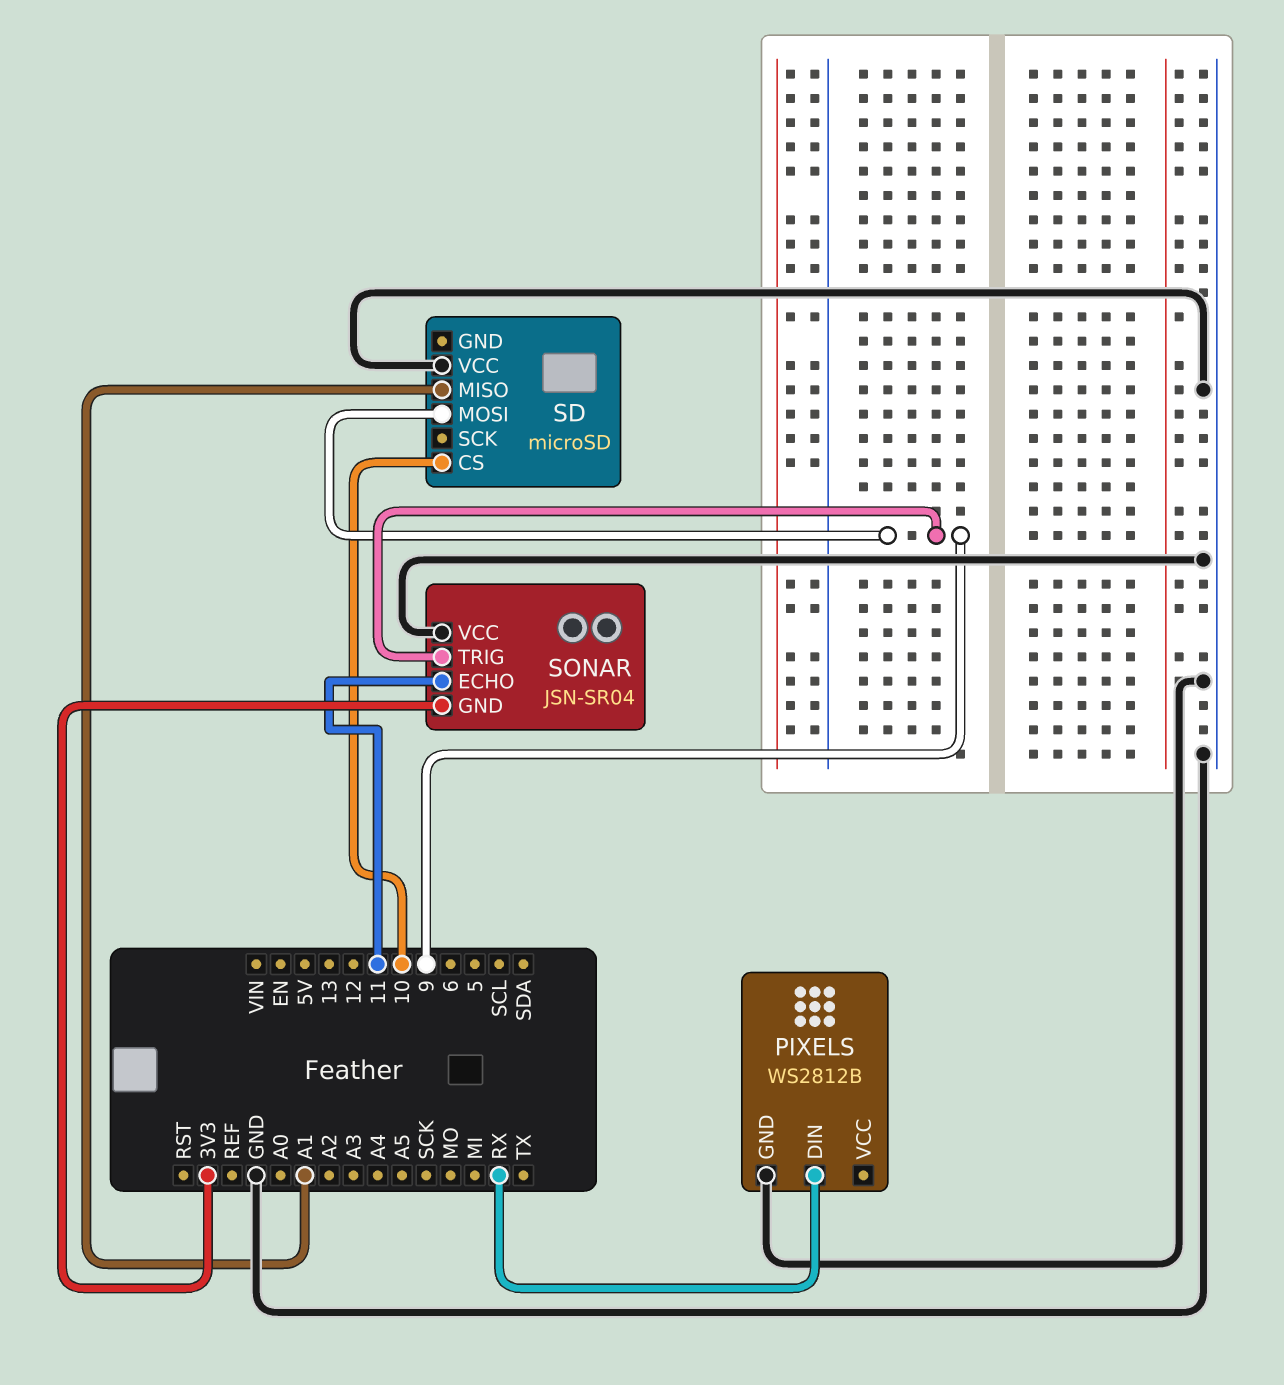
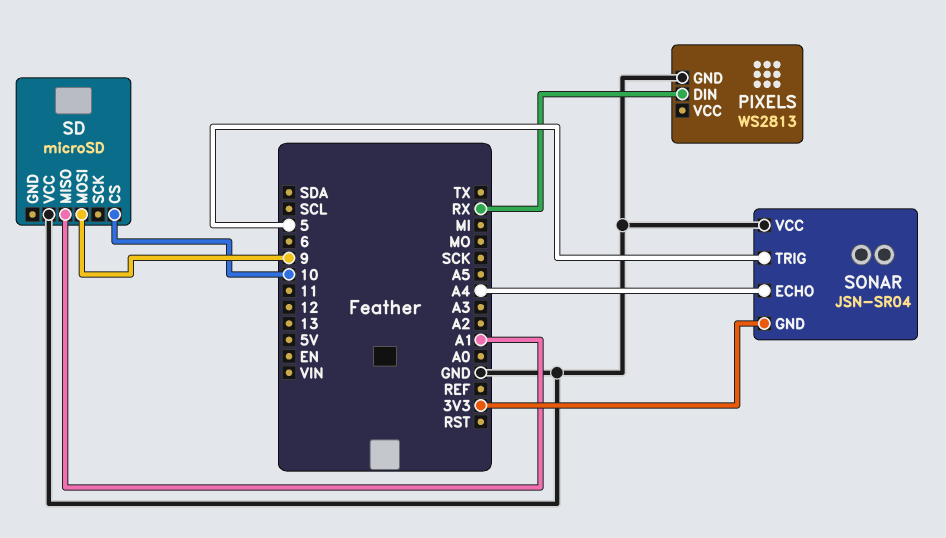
PIXELS: WS2812B -> WS2813
SONAR pin ECHO: 11 -> A4
SONAR pin TRIG: 9 -> 5

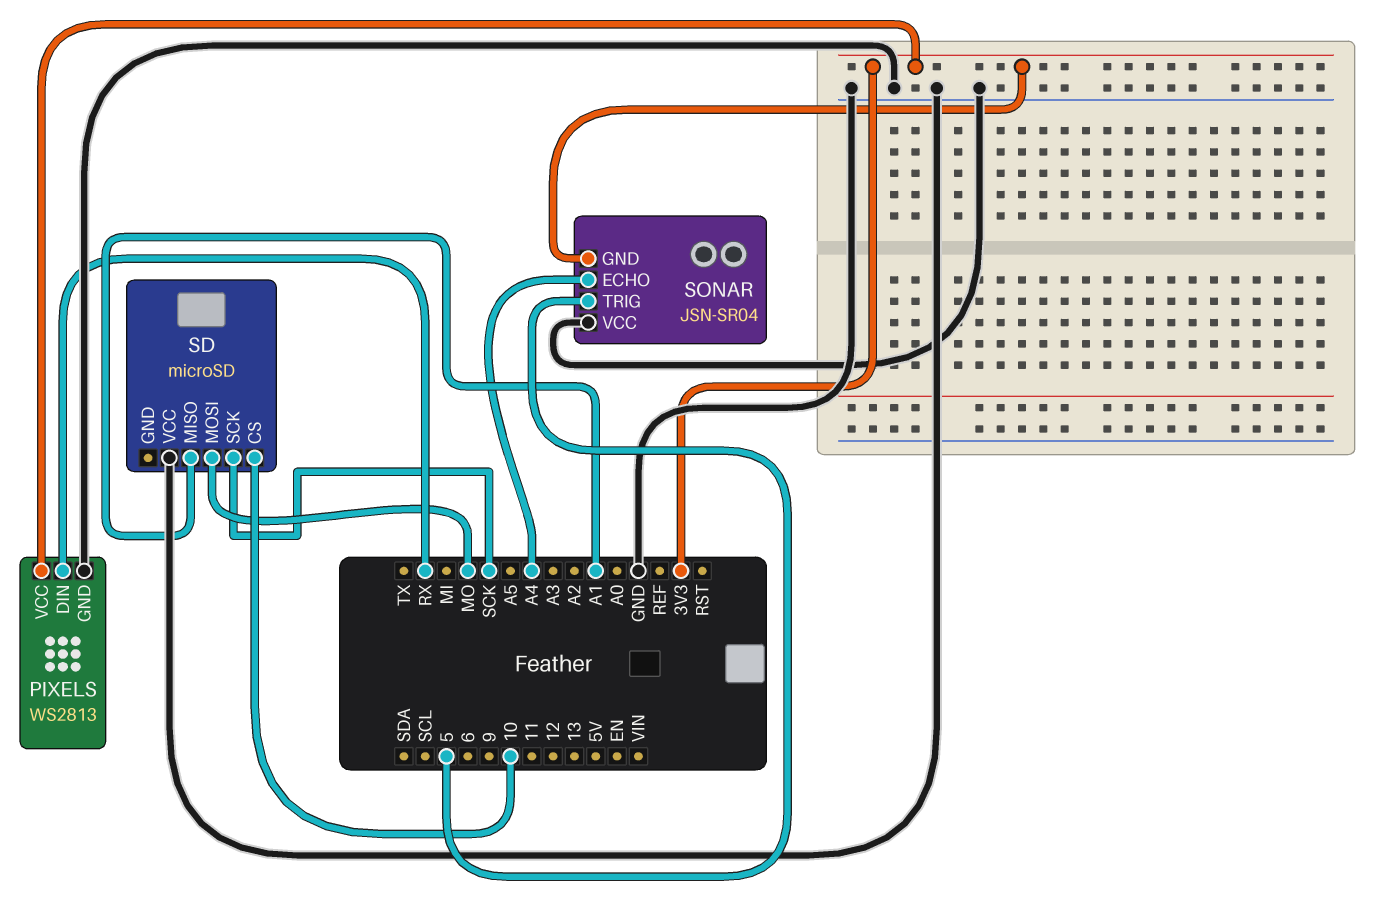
PIXELS pin VCC: none -> 3V3
SD pin MOSI: 9 -> MO
SD pin SCK: none -> SCK

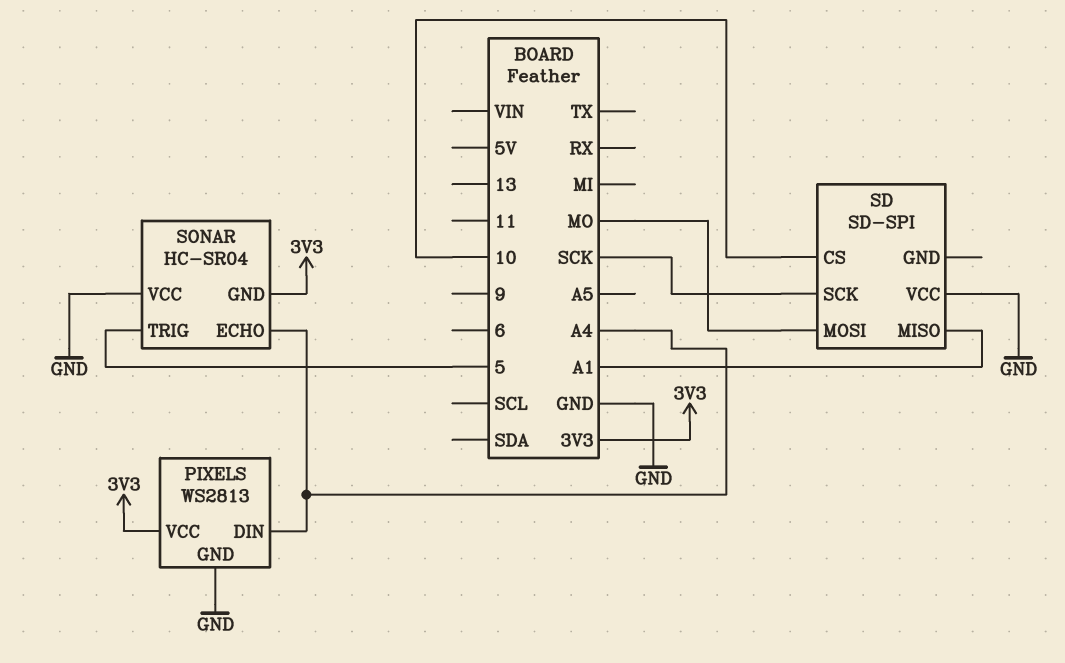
PIXELS pin DIN: RX -> A4
SD: microSD -> SD-SPI
SONAR: JSN-SR04 -> HC-SR04

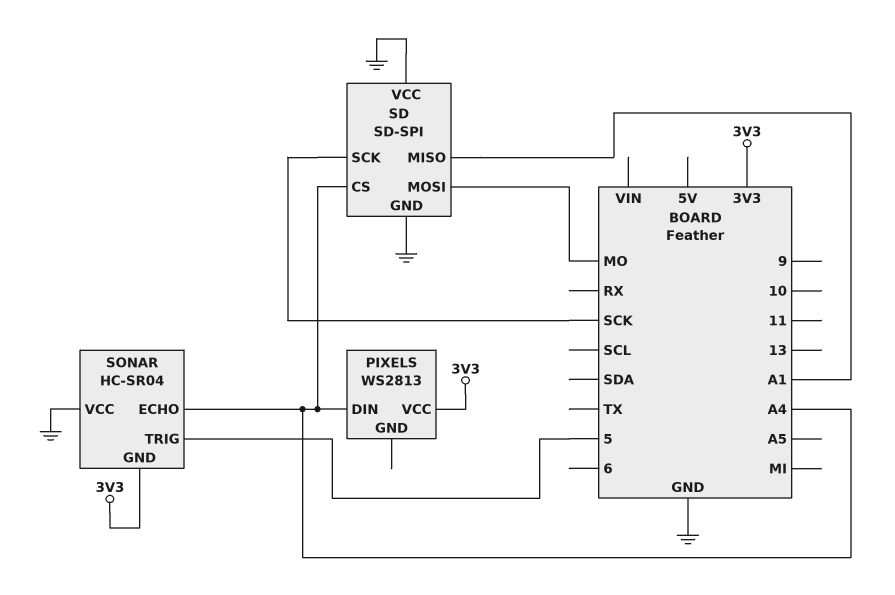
PIXELS pin GND: GND -> none
SD pin CS: 10 -> A4
SD pin GND: none -> GND

